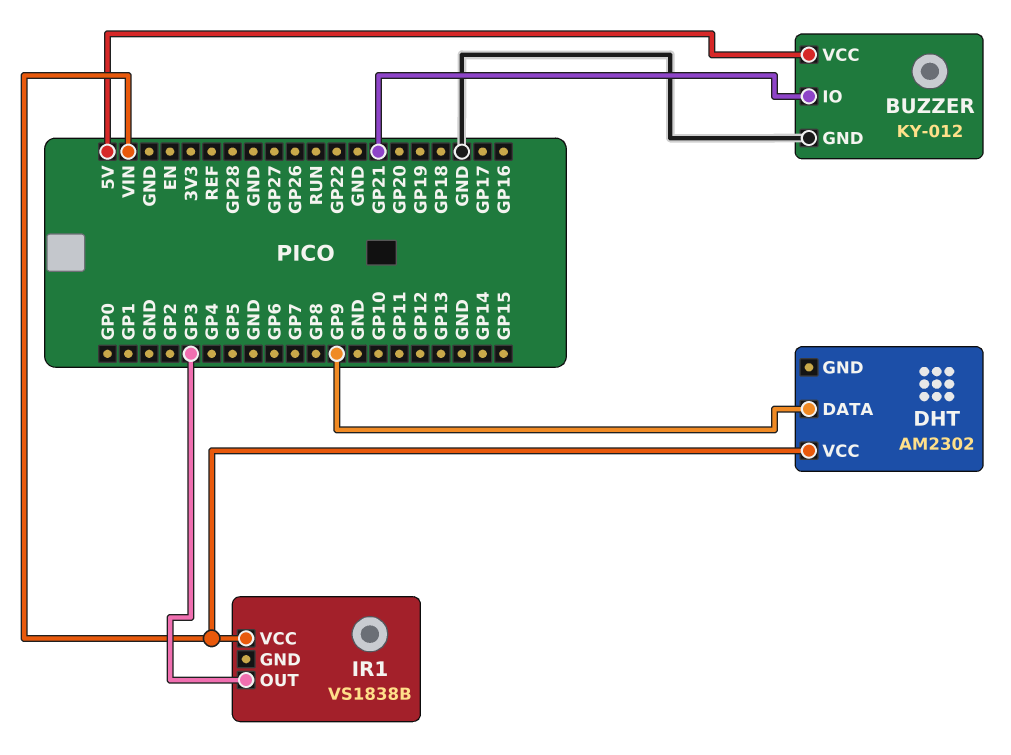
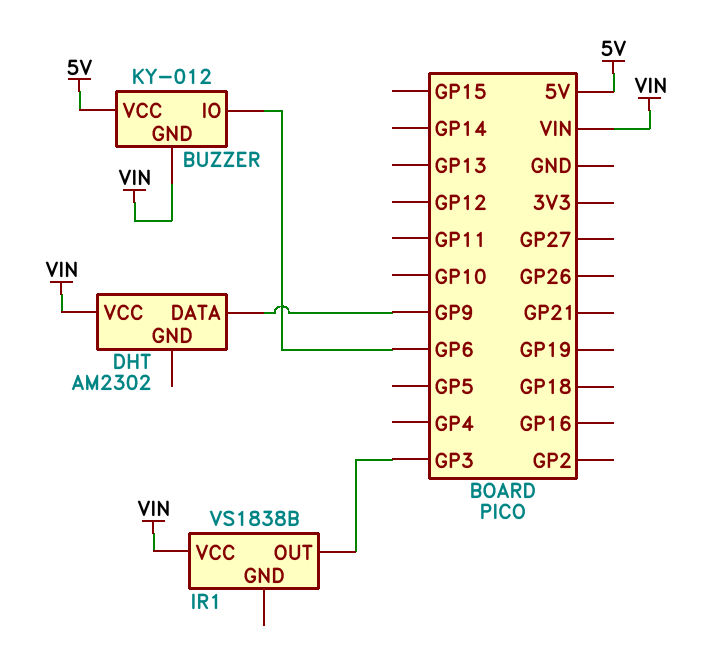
BUZZER pin GND: GND -> VIN
BUZZER pin IO: GP21 -> GP6

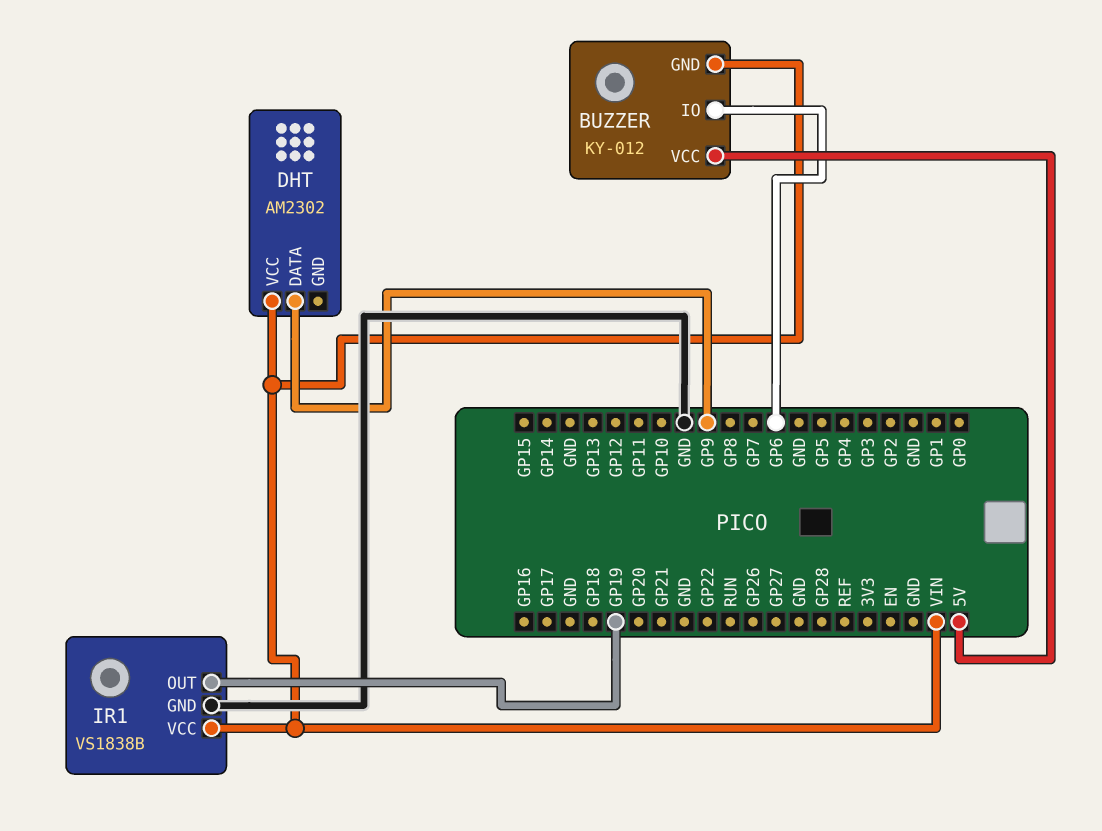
IR1 pin GND: none -> GND
IR1 pin OUT: GP3 -> GP19

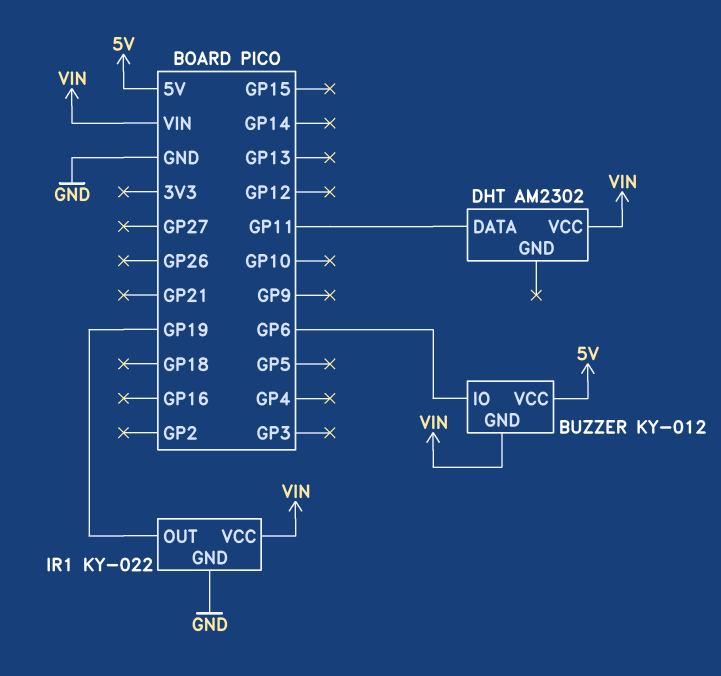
DHT pin DATA: GP9 -> GP11
IR1: VS1838B -> KY-022

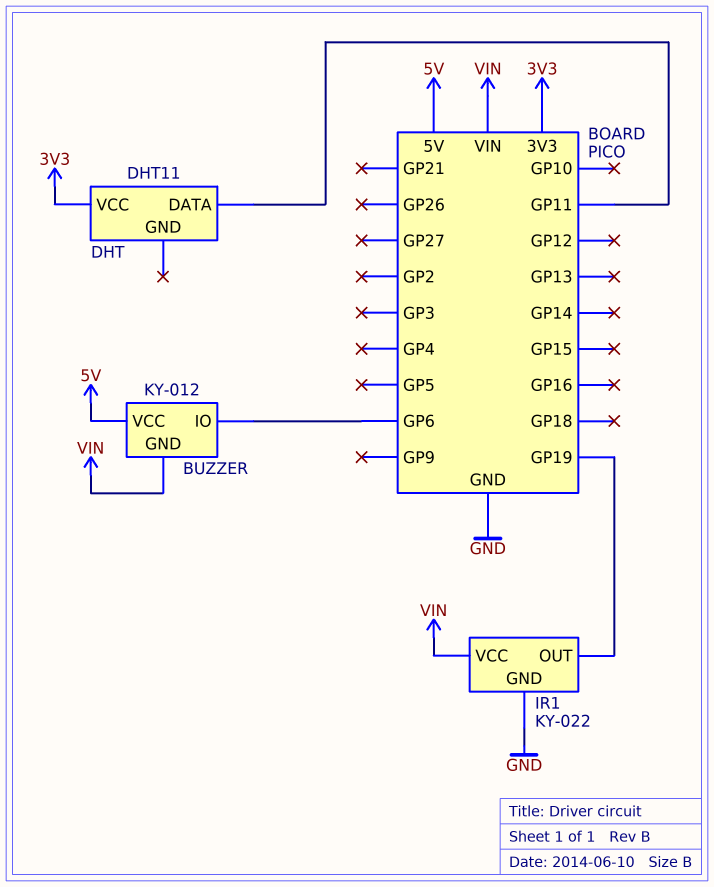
DHT: AM2302 -> DHT11
DHT pin VCC: VIN -> 3V3

